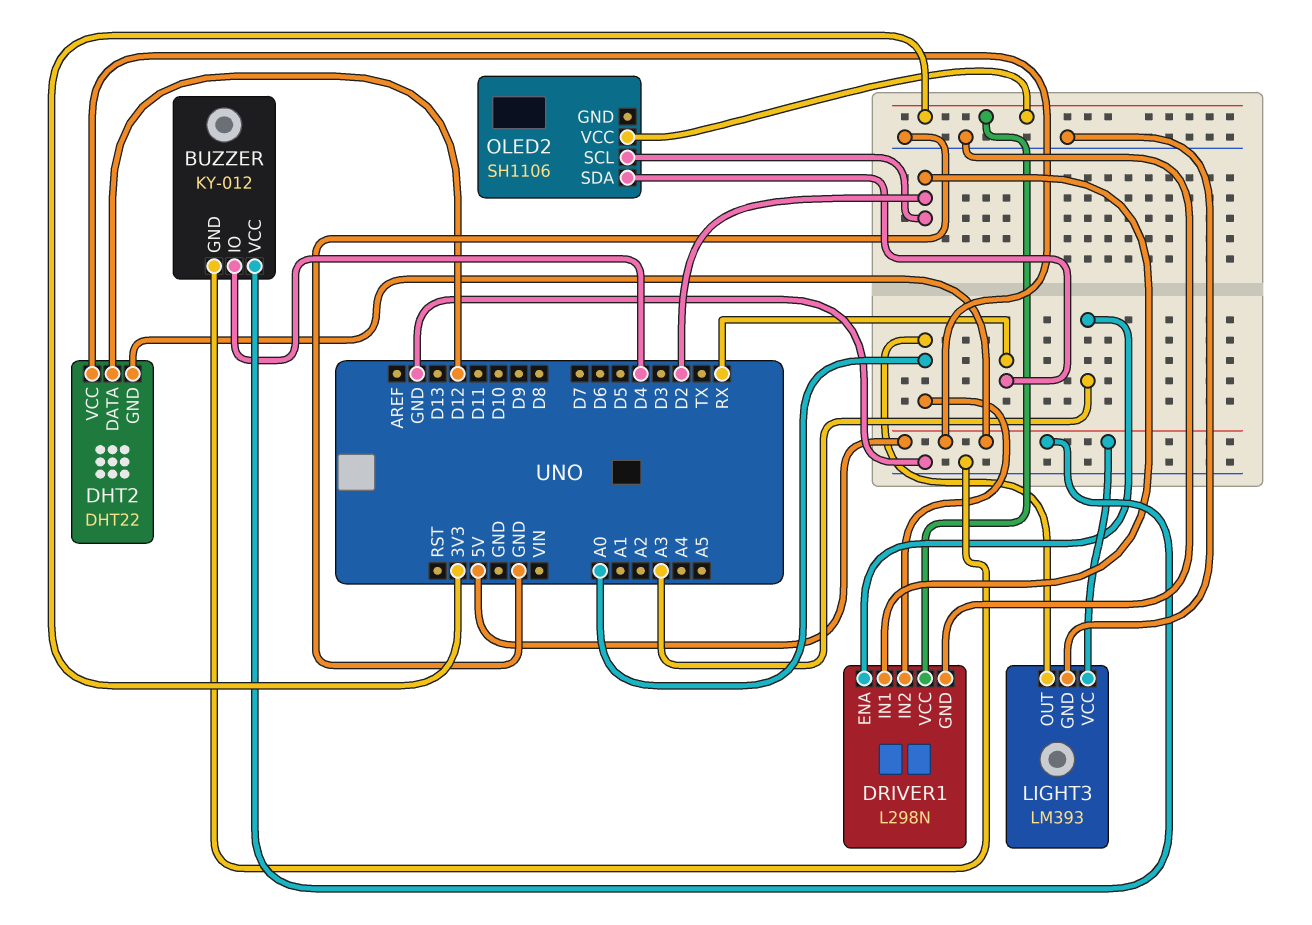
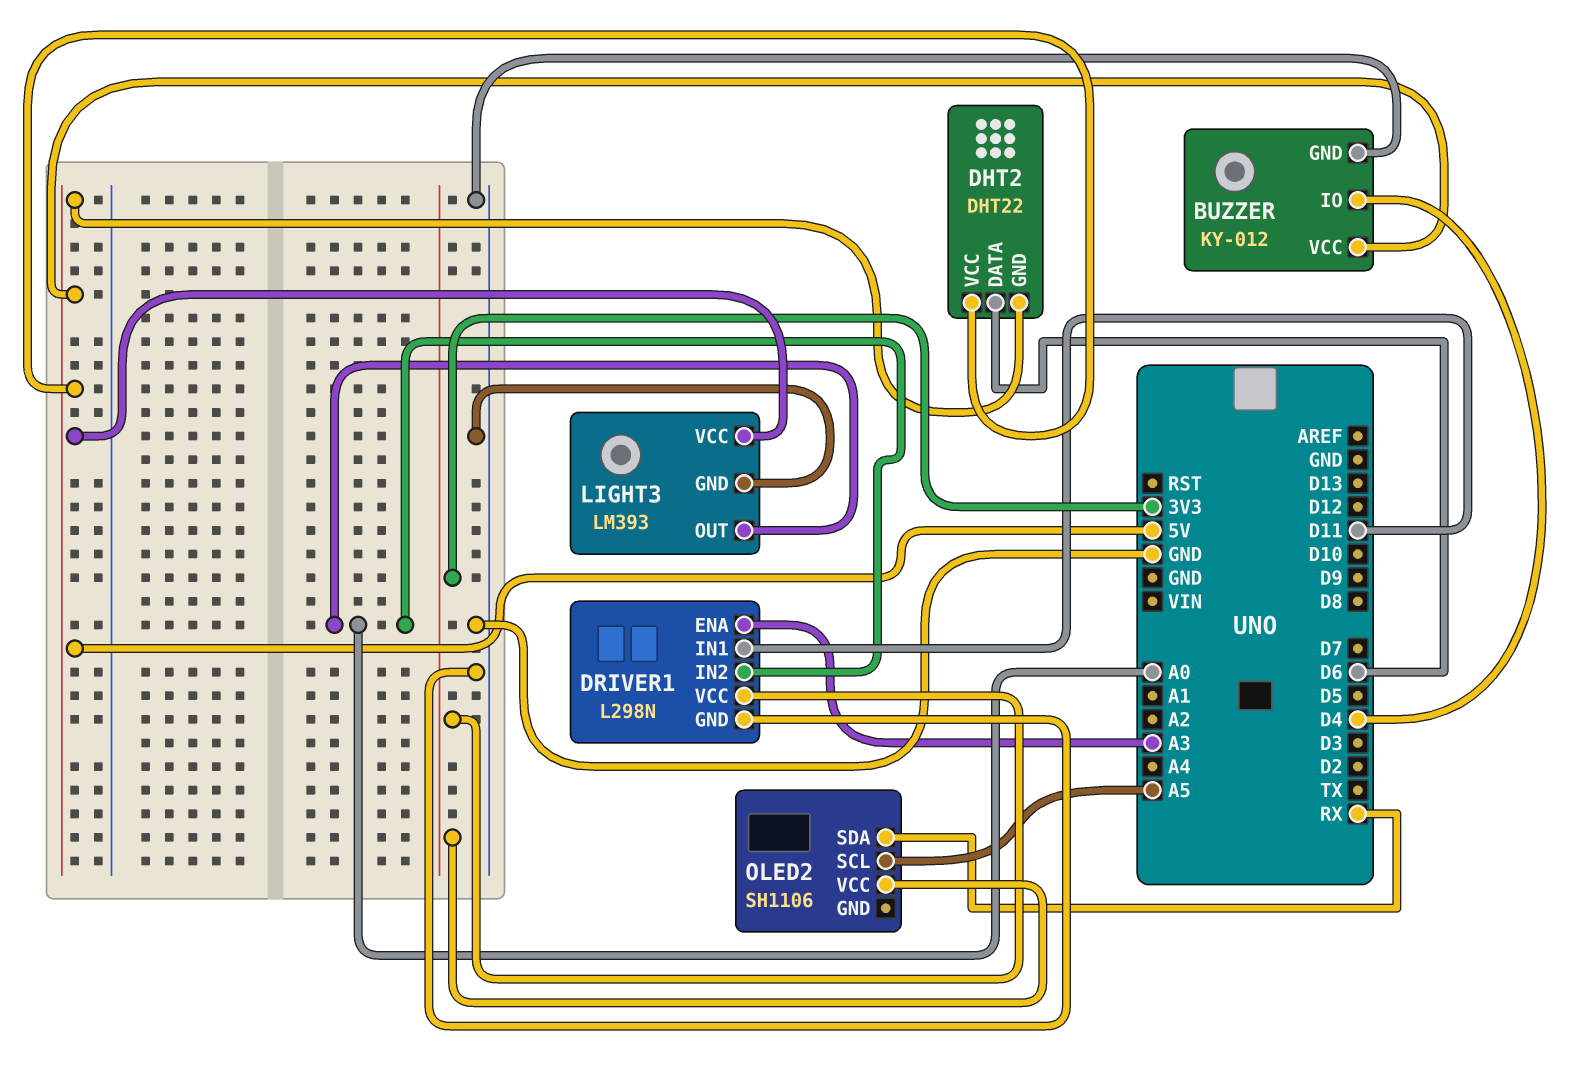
DHT2 pin DATA: D12 -> D6
DRIVER1 pin IN1: D2 -> D11
OLED2 pin SCL: D2 -> A5

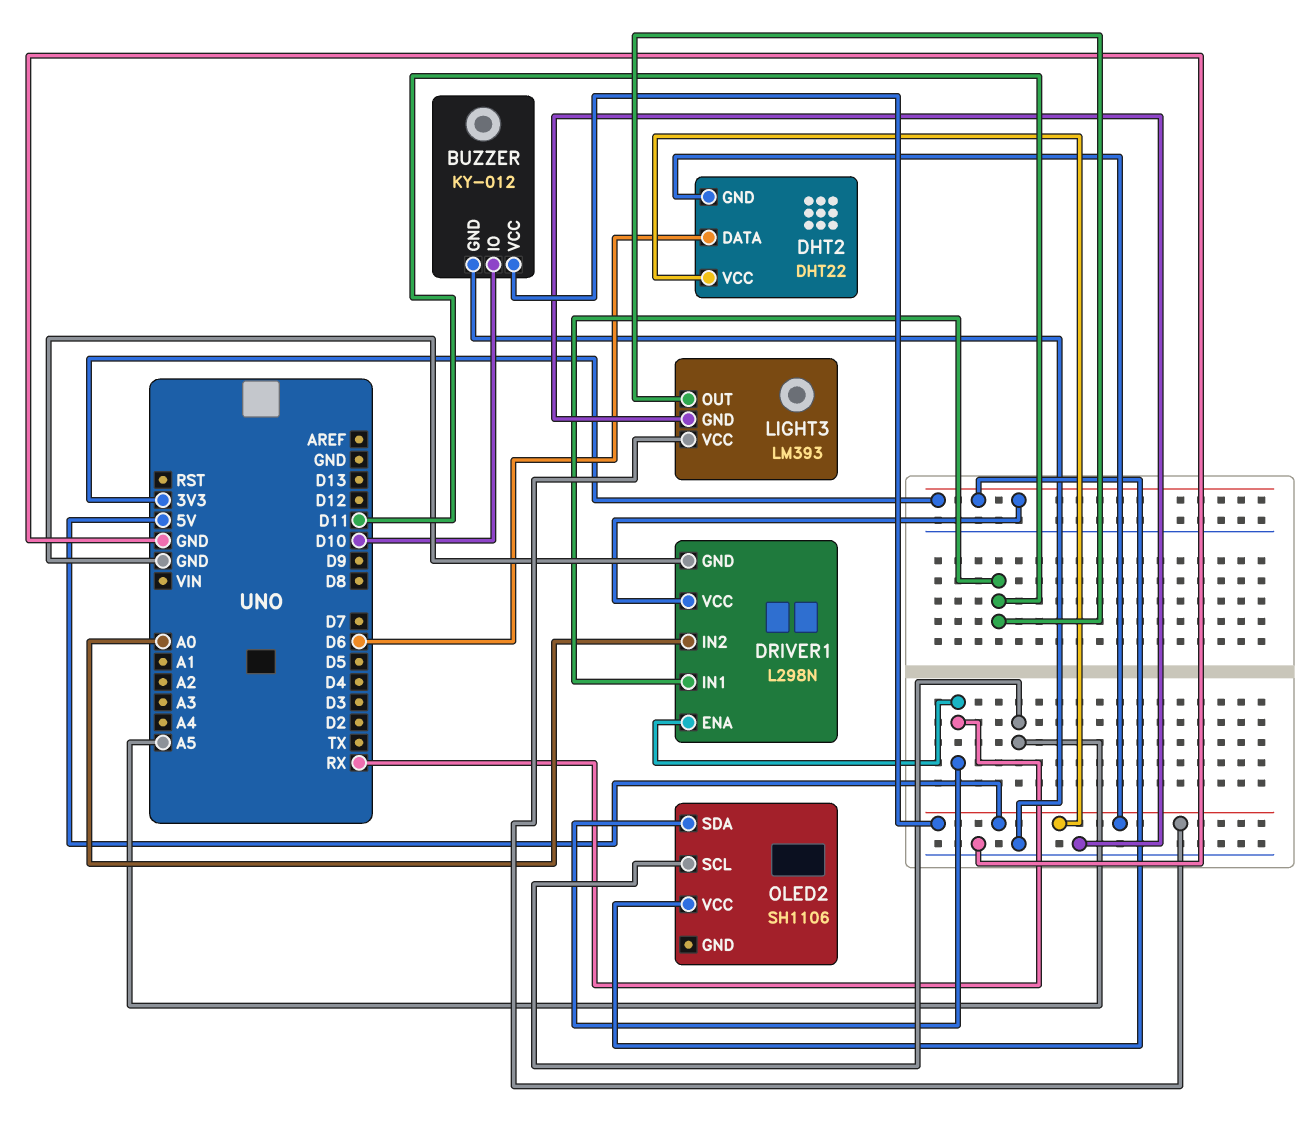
BUZZER pin IO: D4 -> D10
DRIVER1 pin ENA: A3 -> RX
LIGHT3 pin OUT: A0 -> D11

